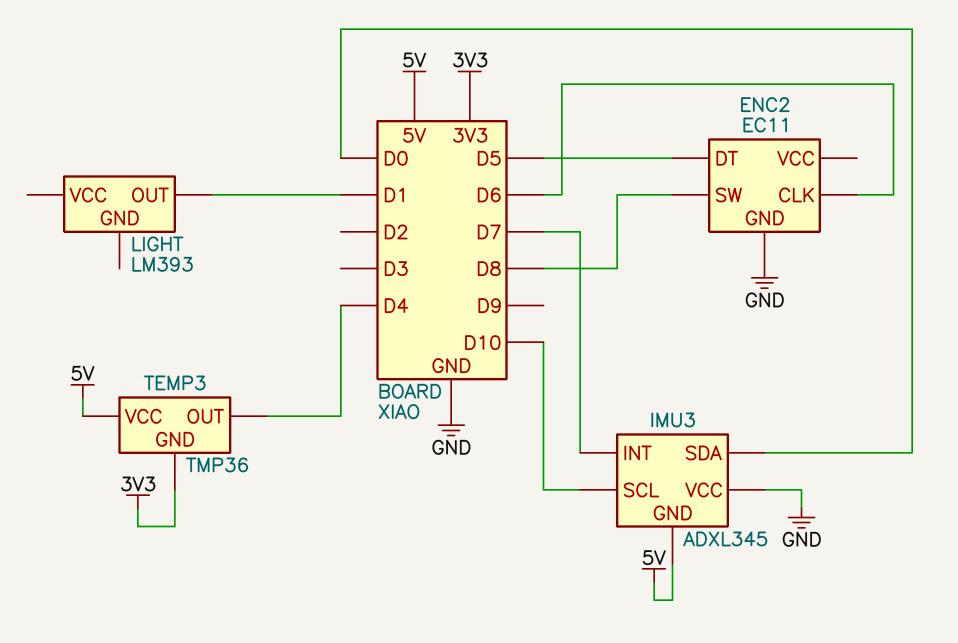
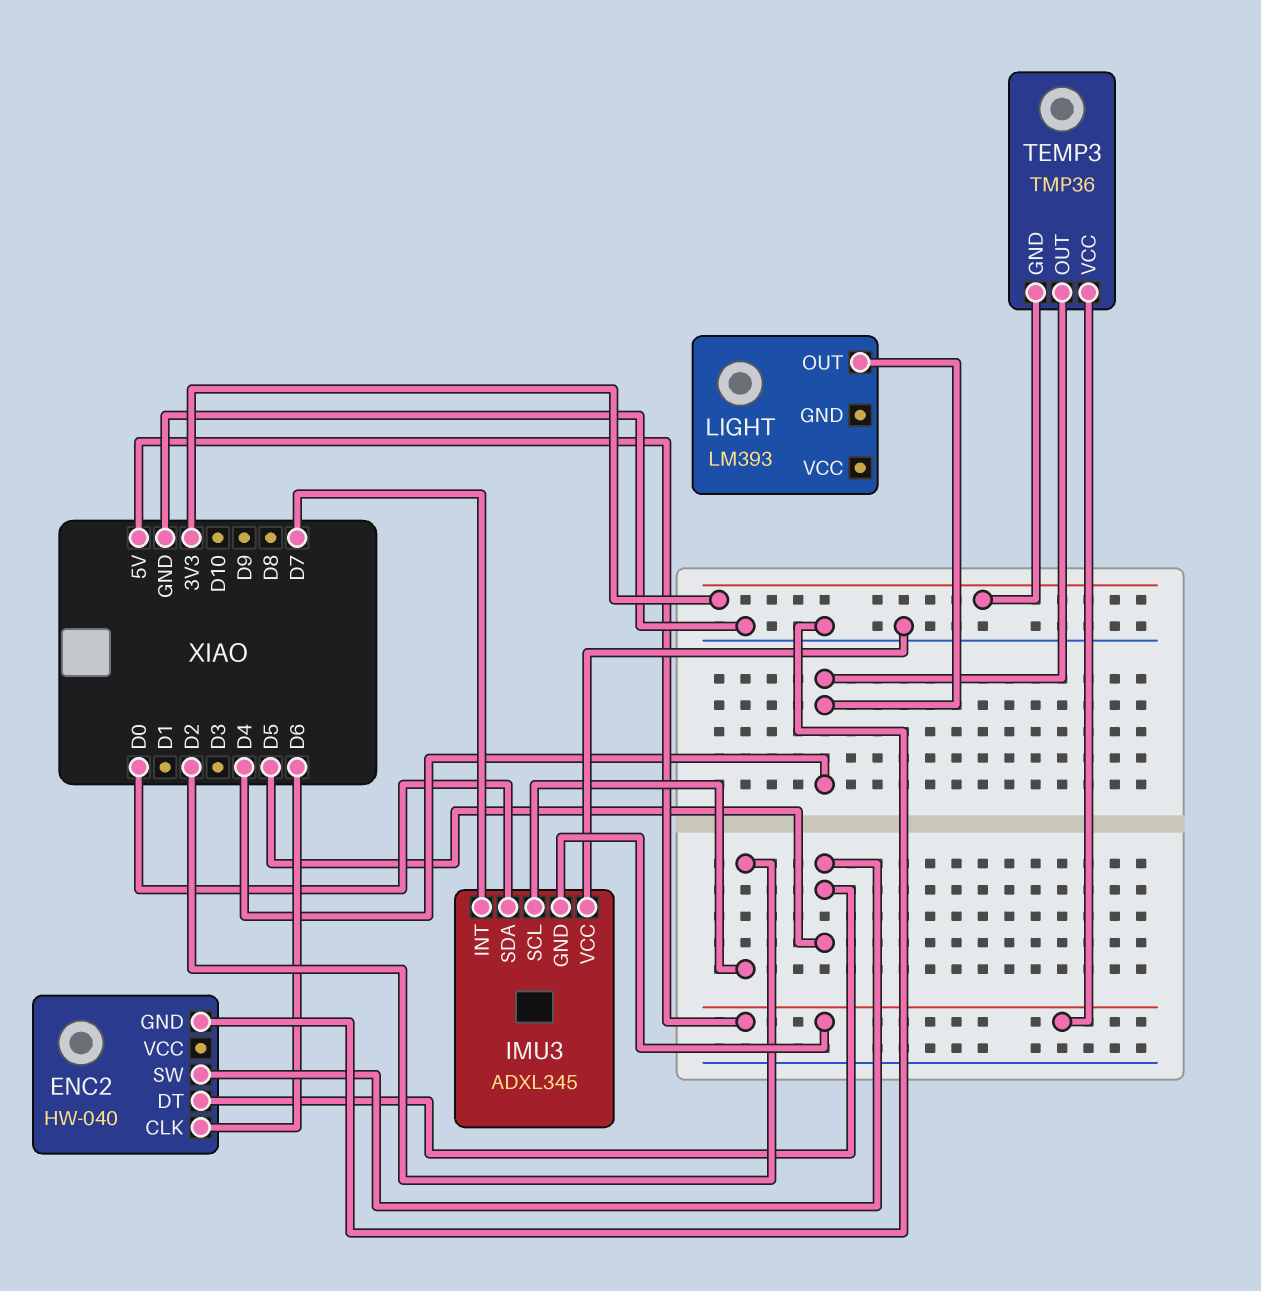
ENC2: EC11 -> HW-040
ENC2 pin SW: D8 -> D5
IMU3 pin SCL: D10 -> D2
LIGHT pin OUT: D1 -> D4

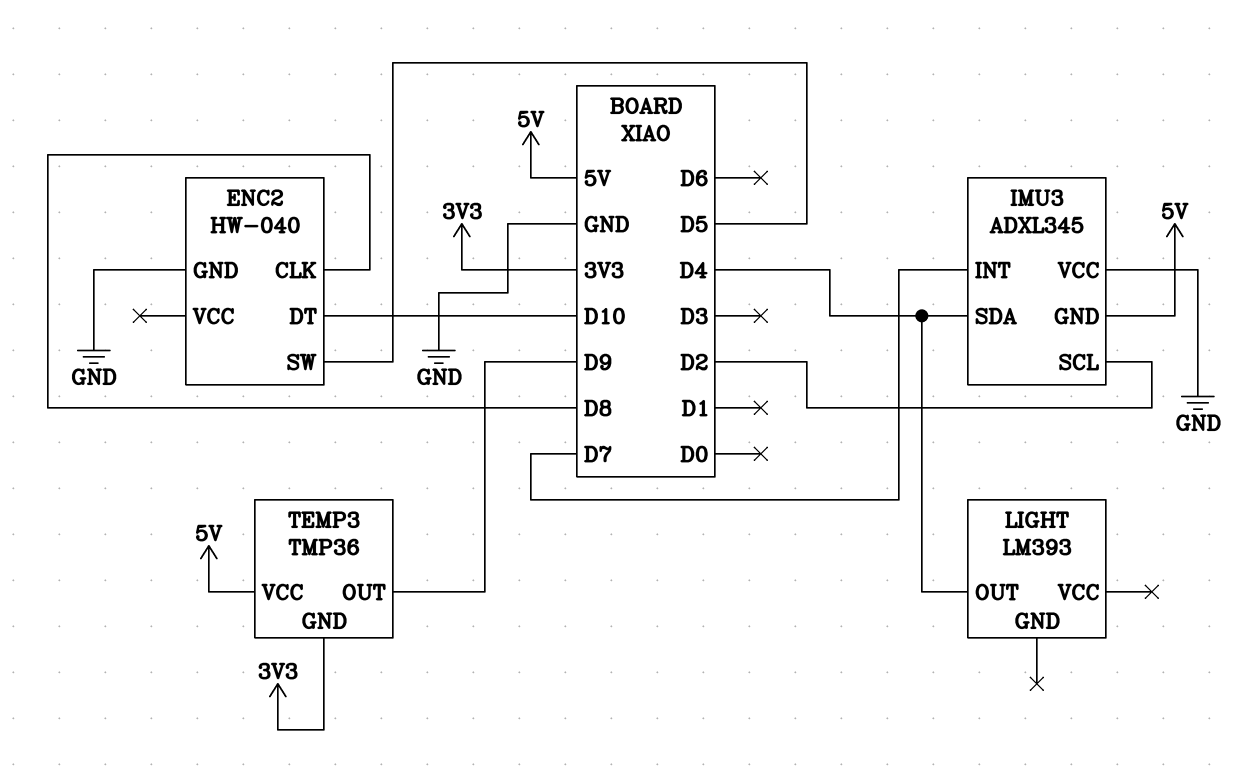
ENC2 pin CLK: D6 -> D8
ENC2 pin DT: D5 -> D10
IMU3 pin SDA: D0 -> D4
TEMP3 pin OUT: D4 -> D9

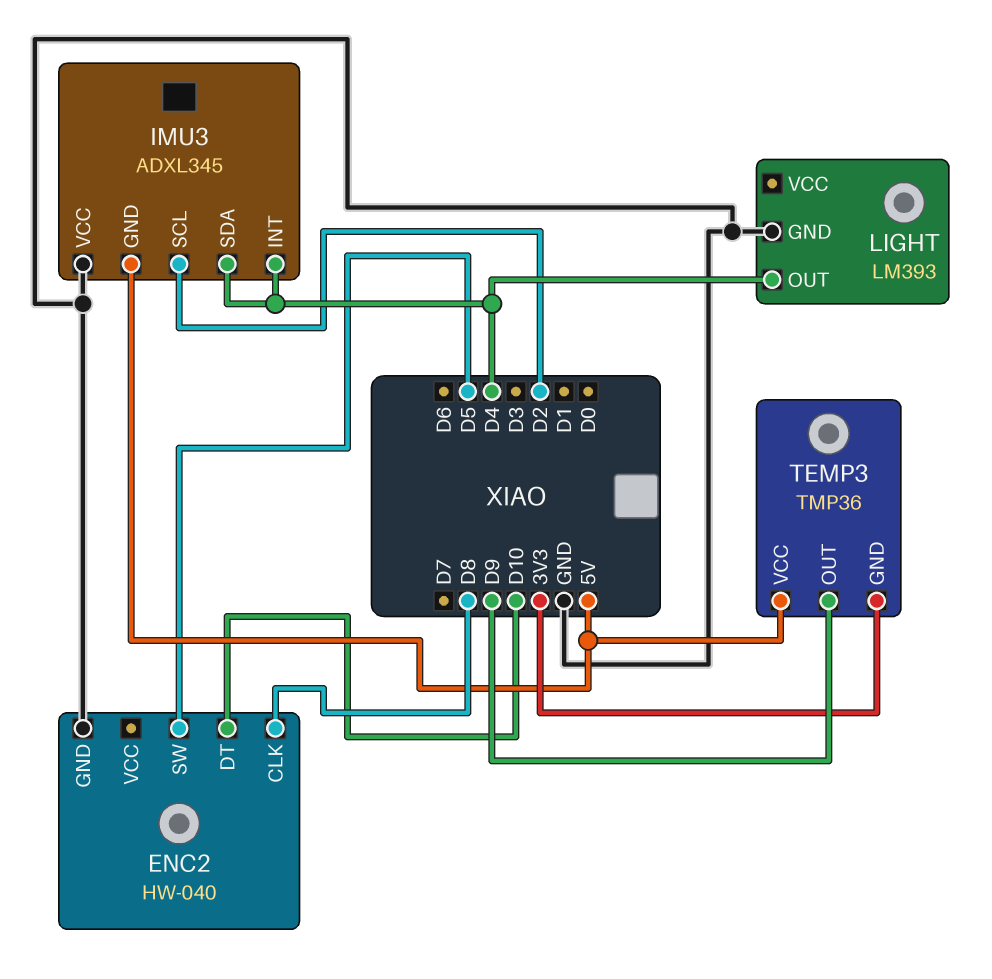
IMU3 pin INT: D7 -> D4
LIGHT pin GND: none -> GND

